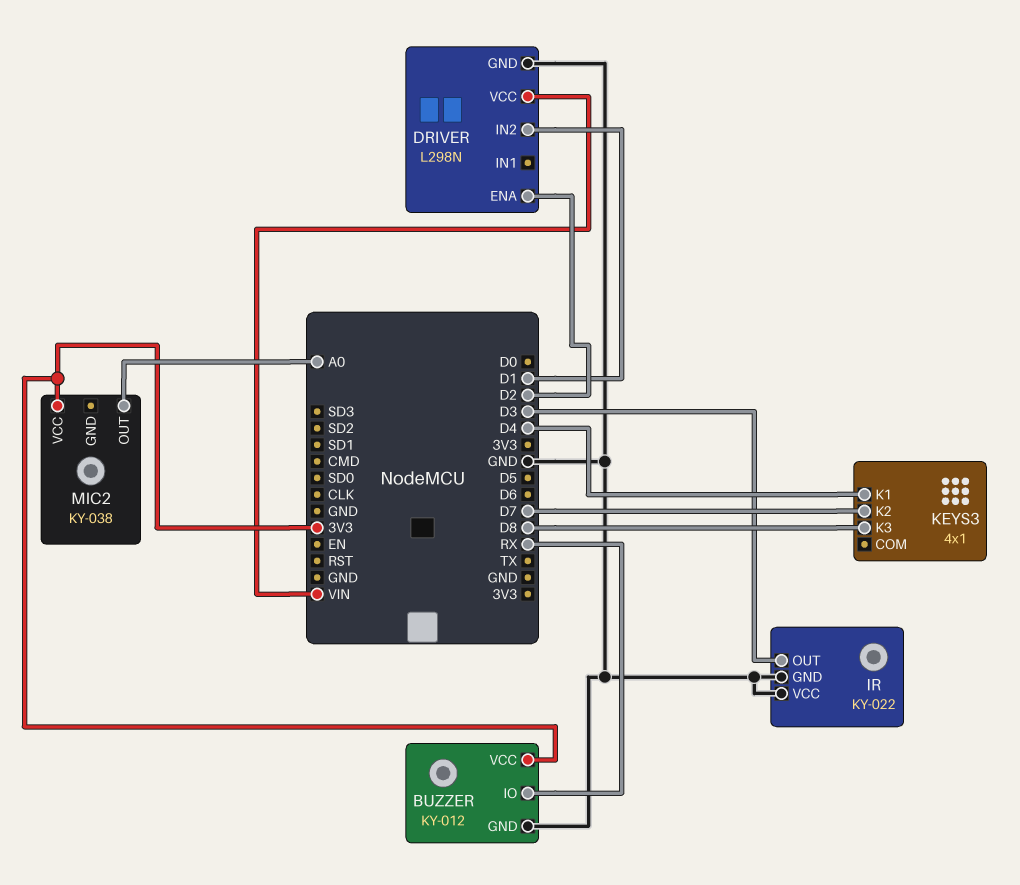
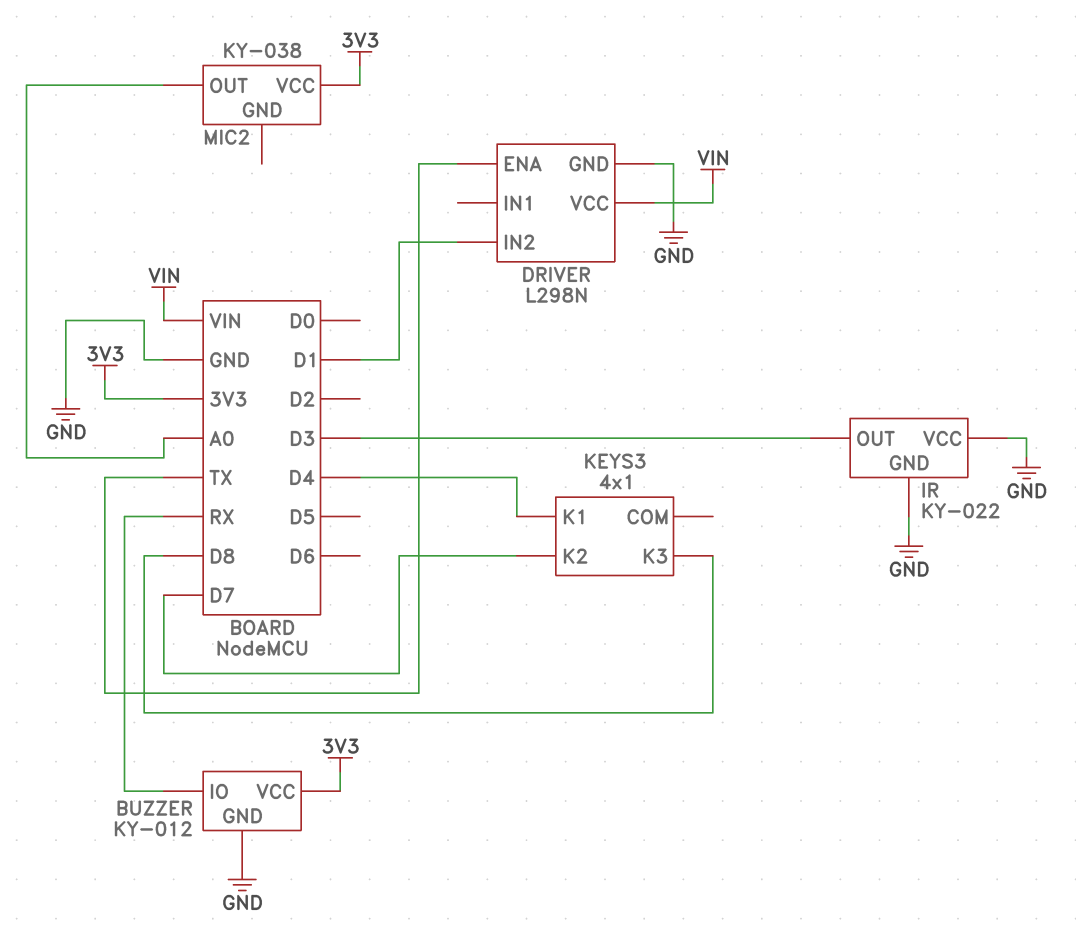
DRIVER pin ENA: D2 -> TX

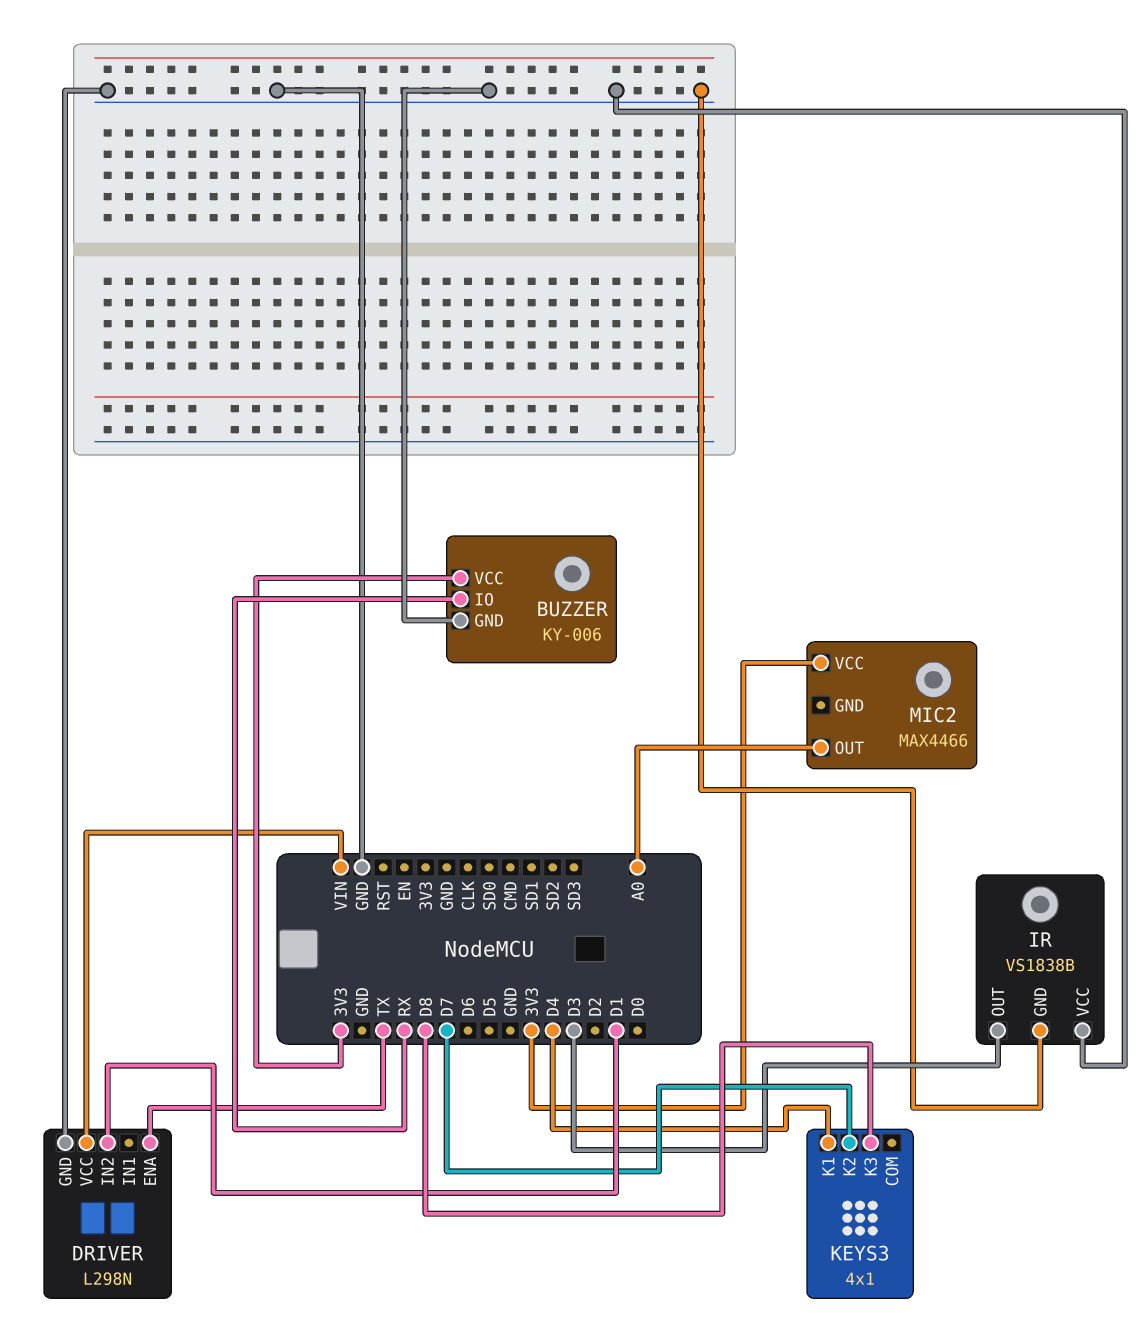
BUZZER: KY-012 -> KY-006
IR: KY-022 -> VS1838B
MIC2: KY-038 -> MAX4466

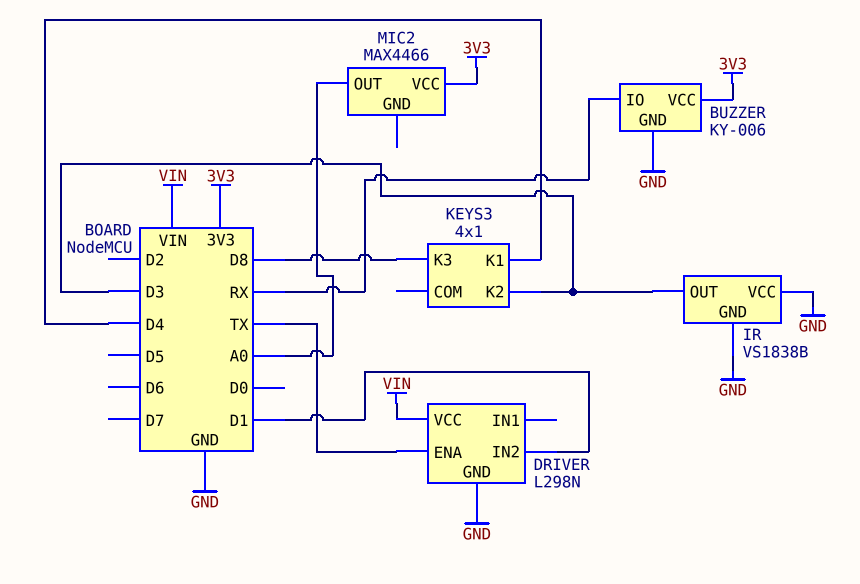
KEYS3 pin K2: D7 -> D3

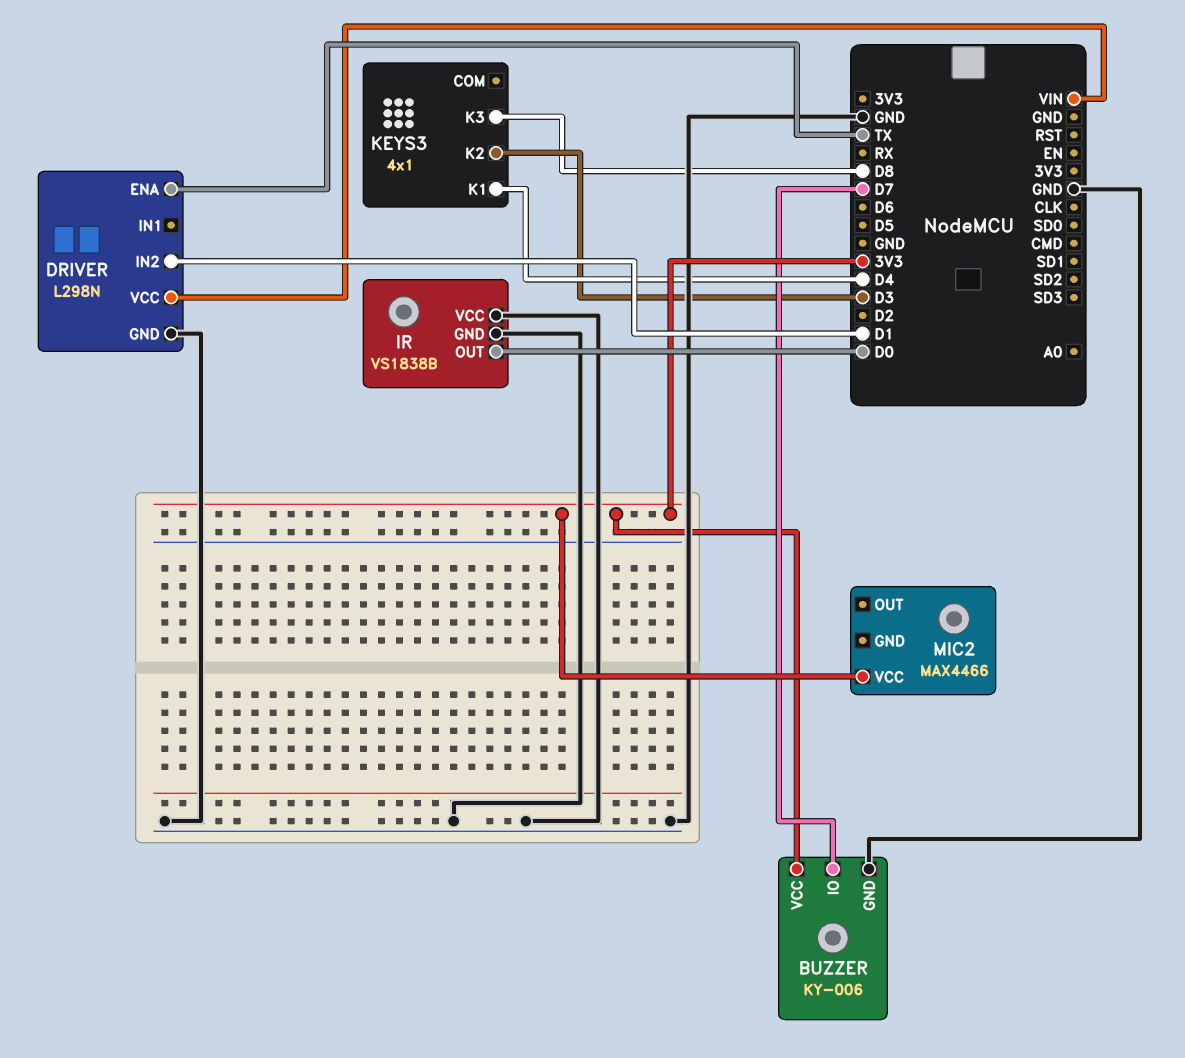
BUZZER pin IO: RX -> D7
IR pin OUT: D3 -> D0
MIC2 pin OUT: A0 -> none

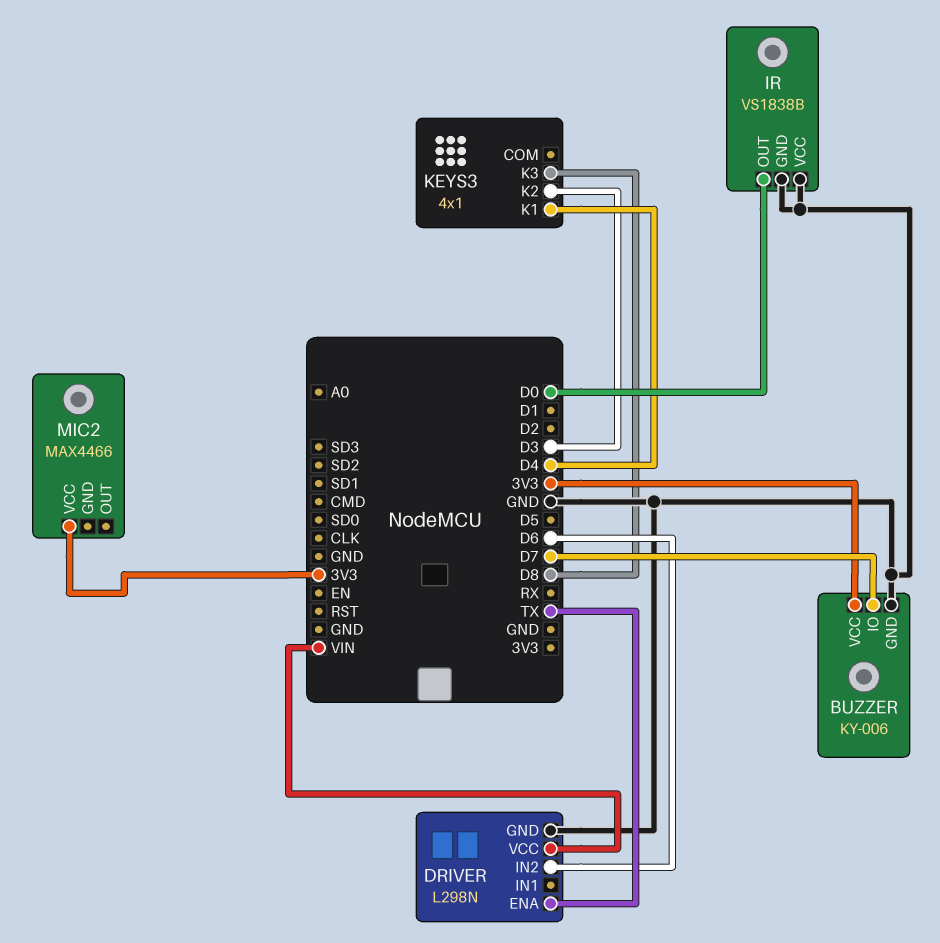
DRIVER pin IN2: D1 -> D6

